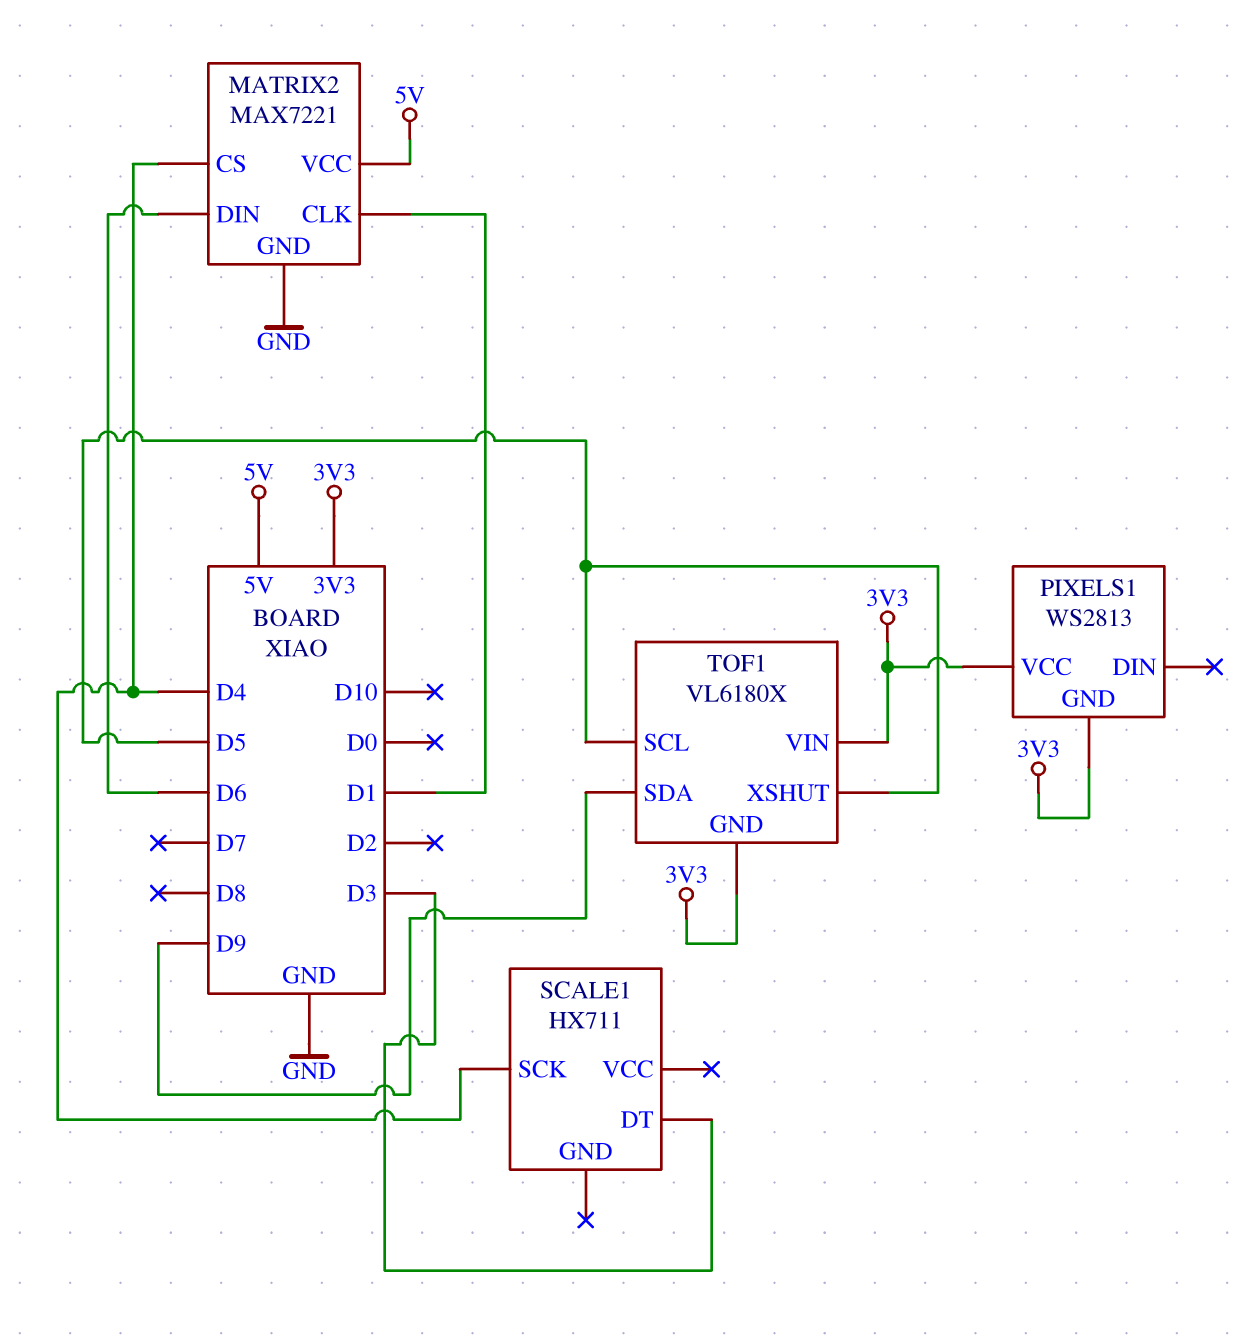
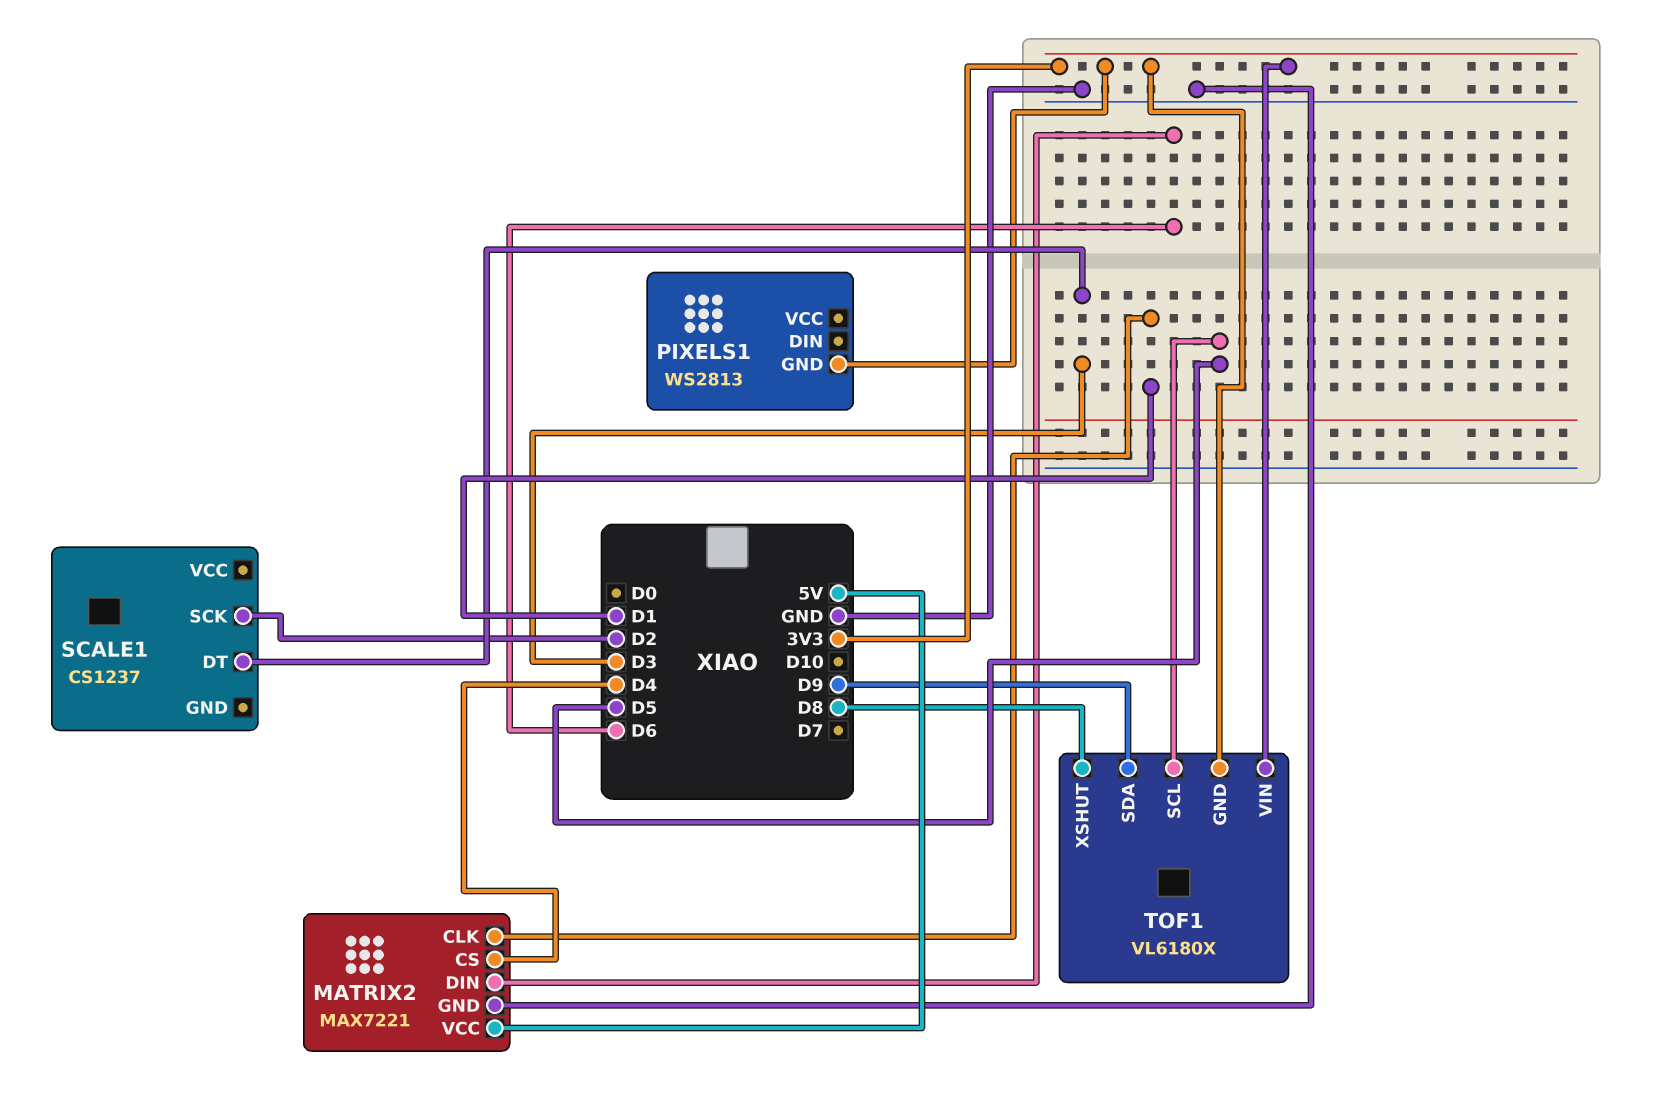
PIXELS1 pin VCC: 3V3 -> none
SCALE1: HX711 -> CS1237
SCALE1 pin SCK: D4 -> D2
TOF1 pin XSHUT: D5 -> D8

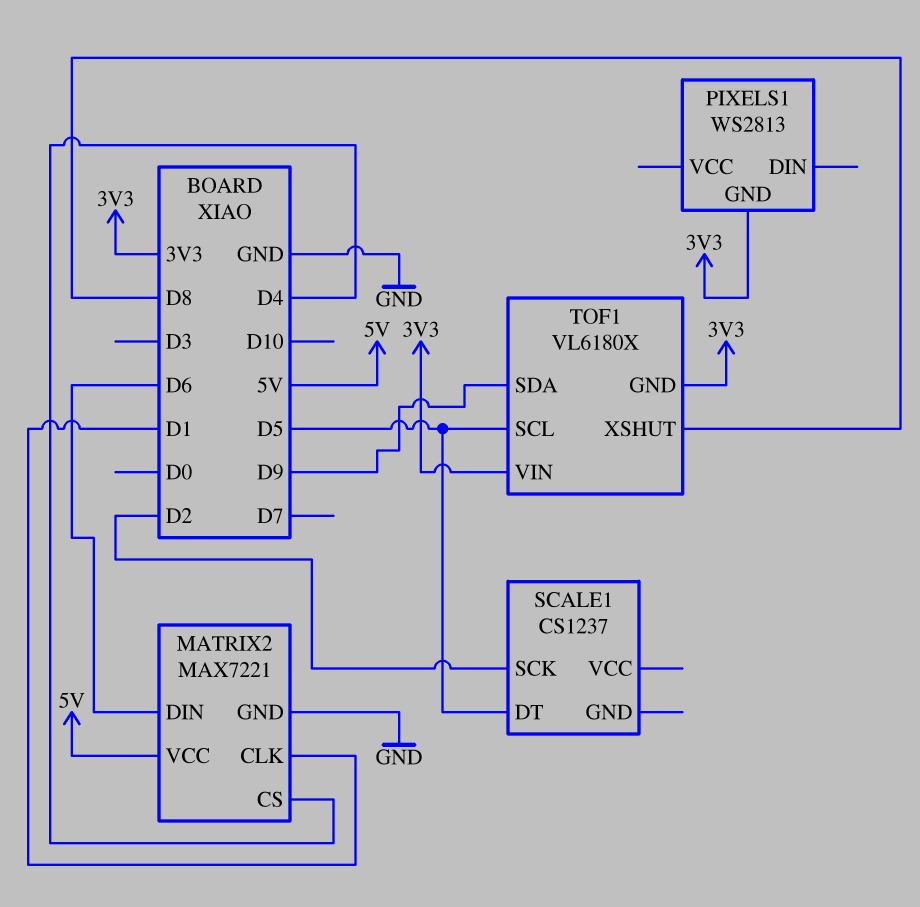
SCALE1 pin DT: D3 -> D5

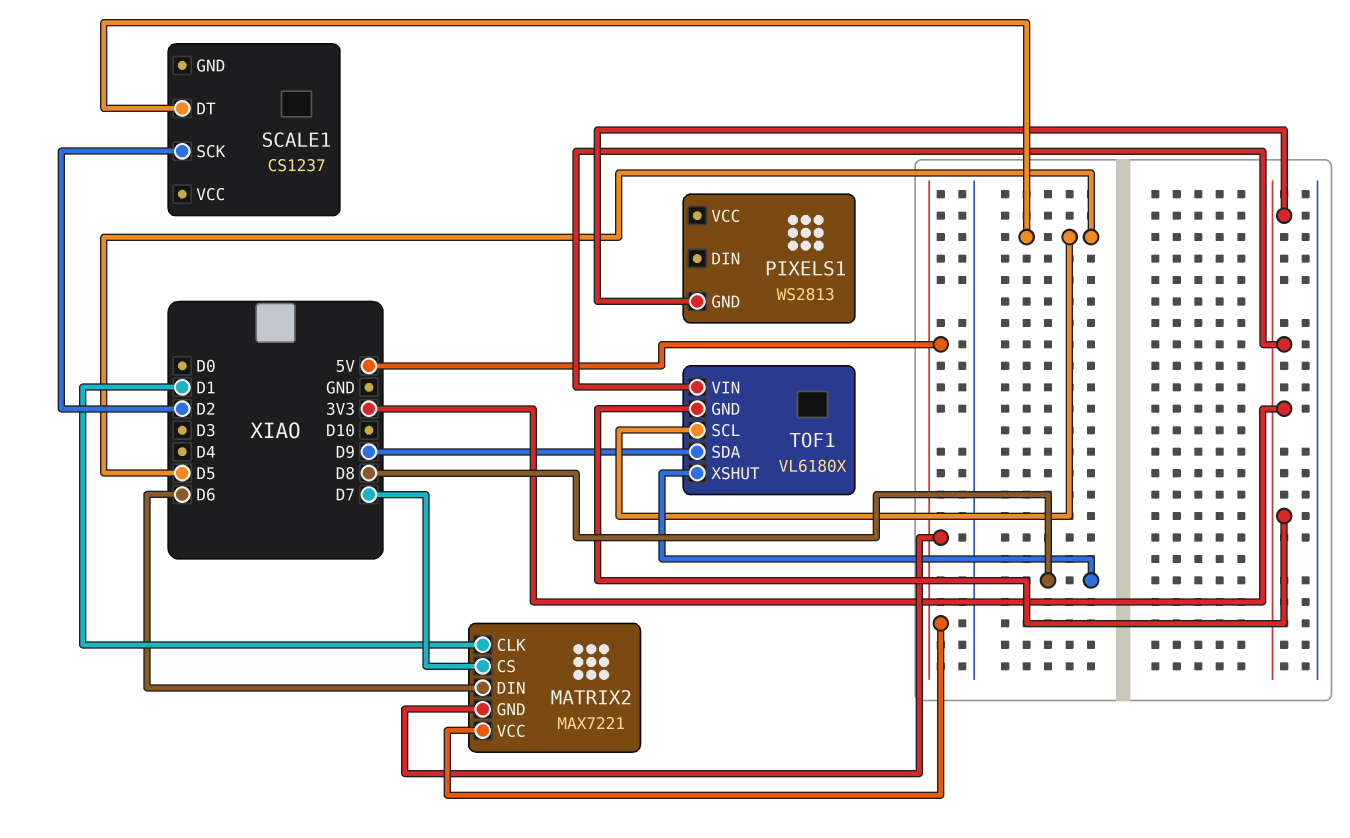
MATRIX2 pin CS: D4 -> D7
MATRIX2 pin GND: GND -> 5V

